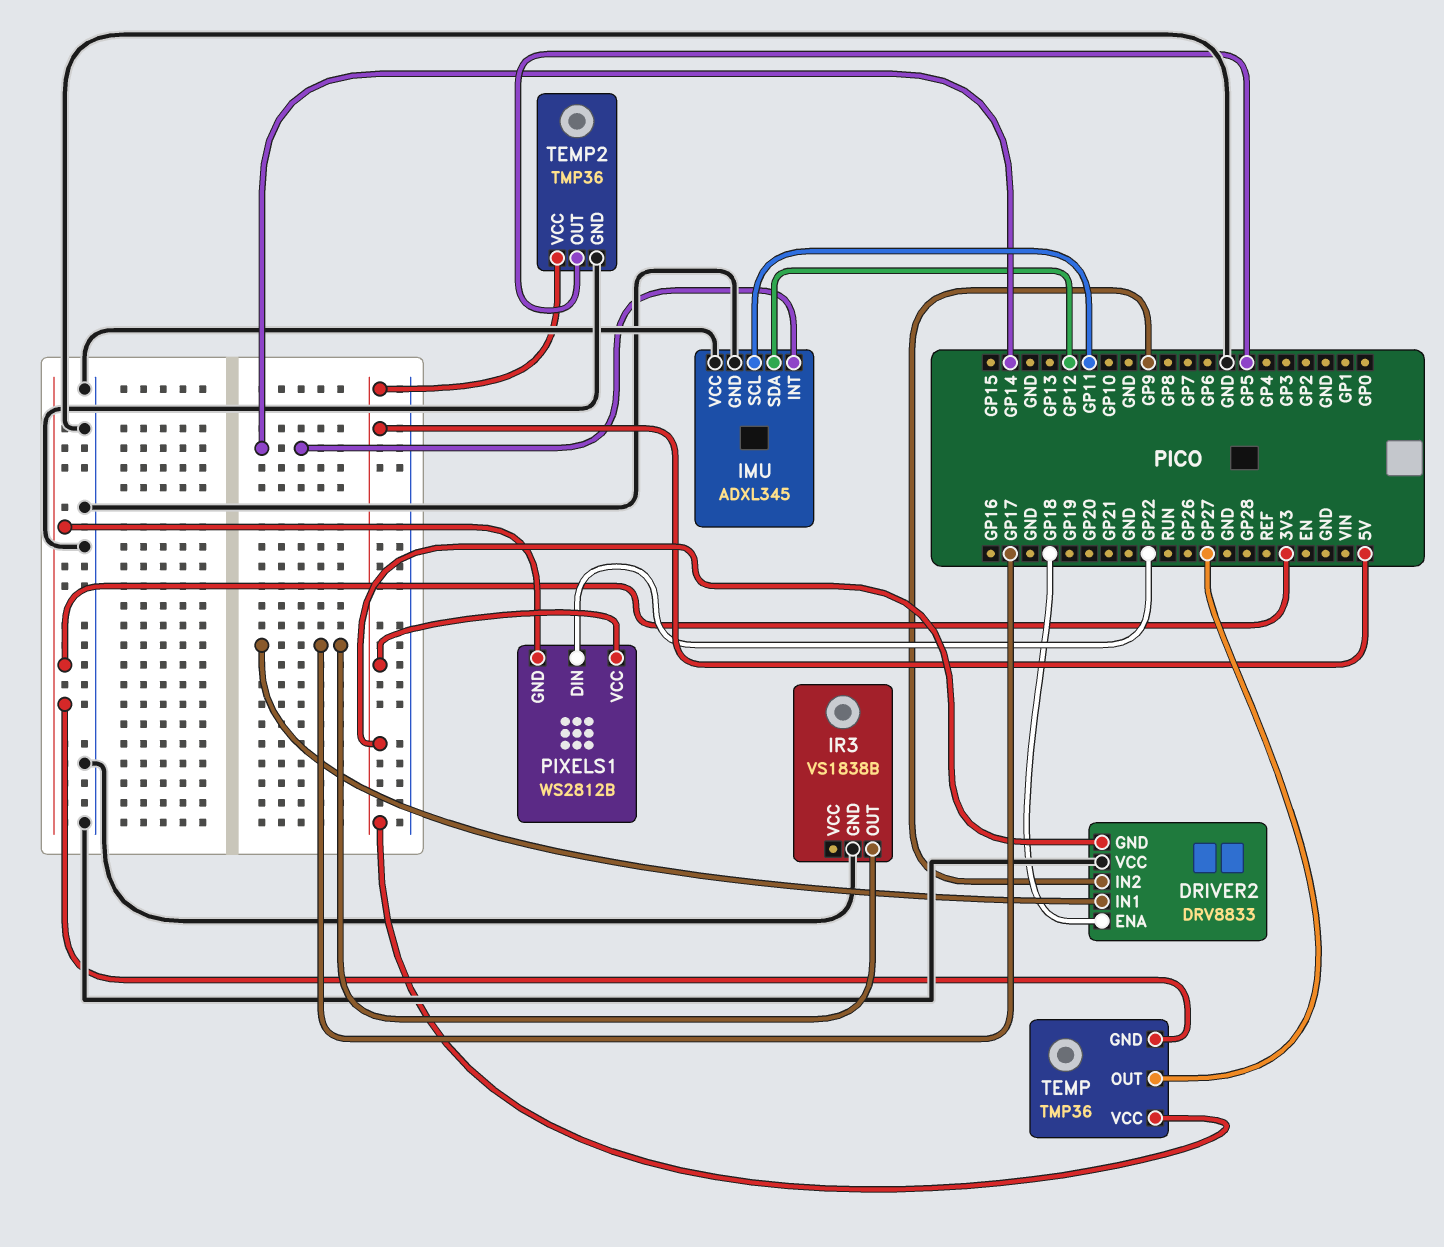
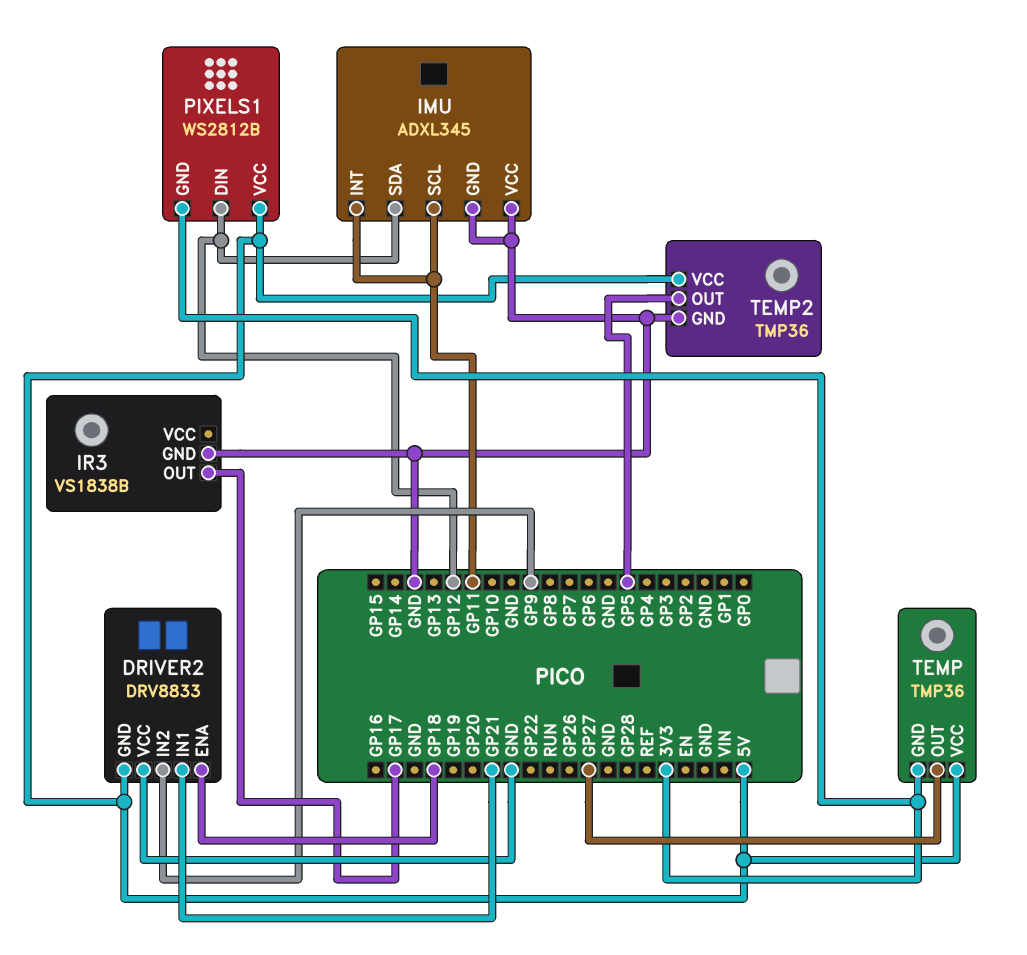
DRIVER2 pin IN1: GP17 -> GP21
IMU pin INT: GP14 -> GP11
PIXELS1 pin DIN: GP22 -> GP12

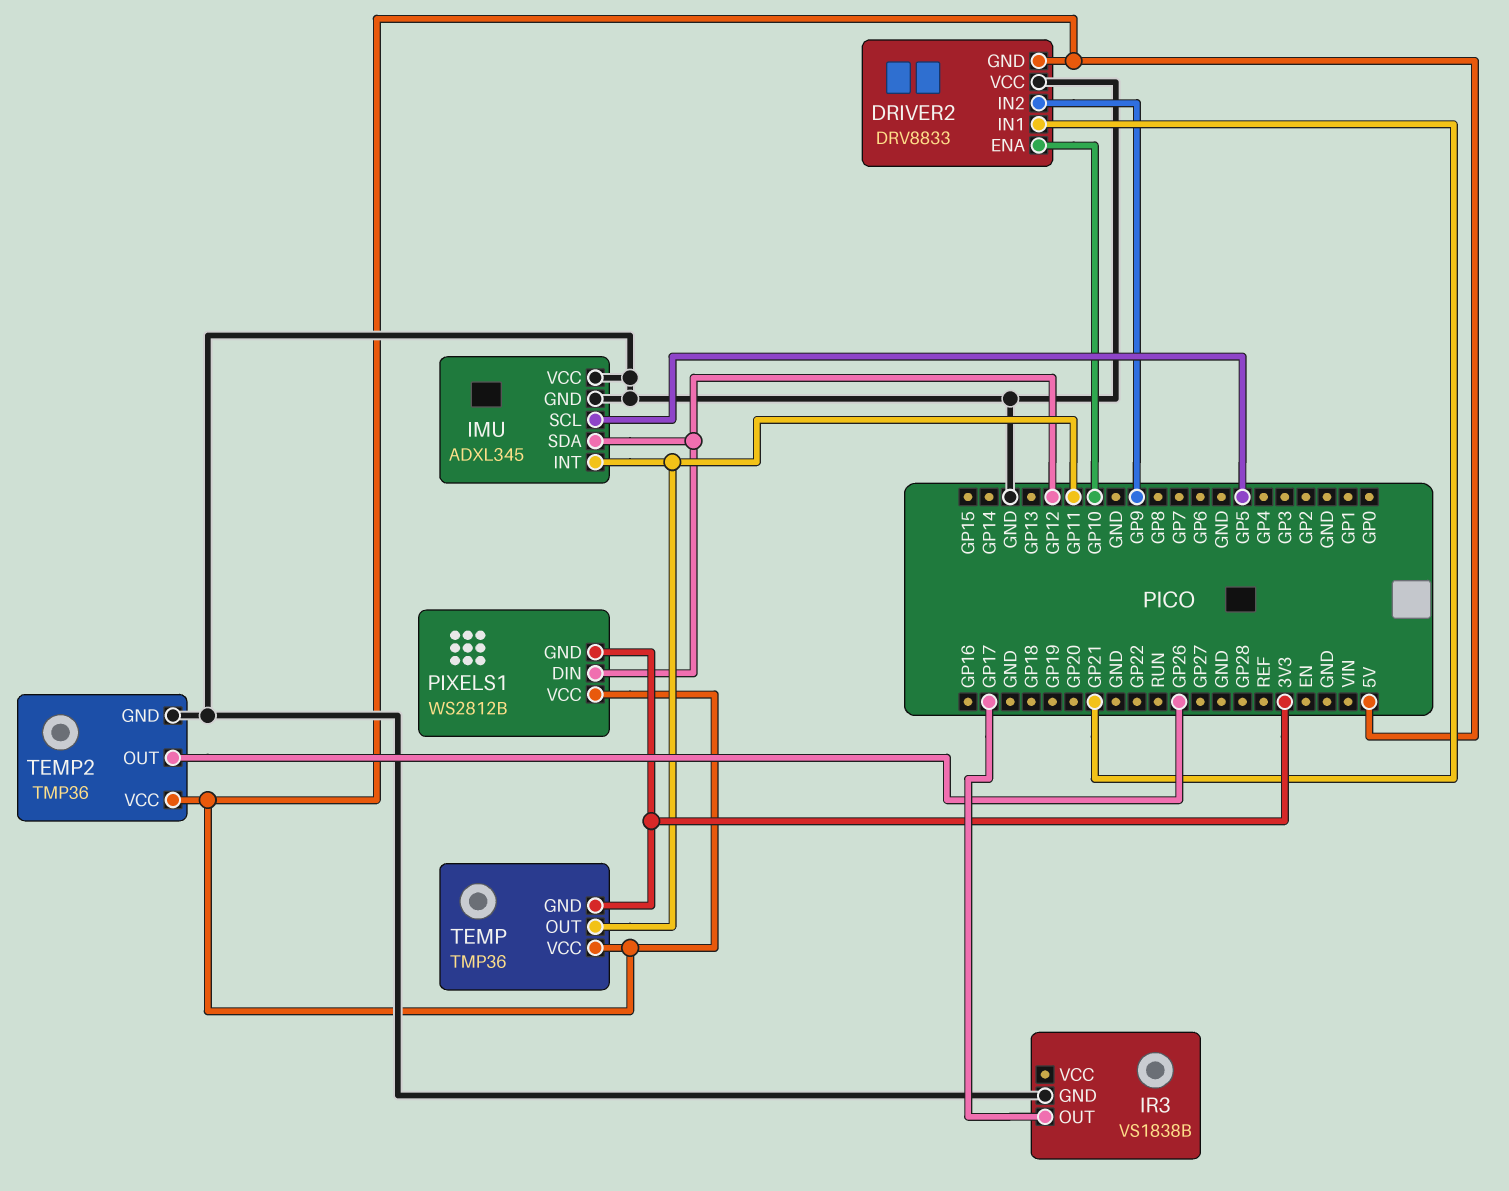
DRIVER2 pin ENA: GP18 -> GP10
IMU pin SCL: GP11 -> GP5
TEMP pin OUT: GP27 -> GP11
TEMP2 pin OUT: GP5 -> GP26

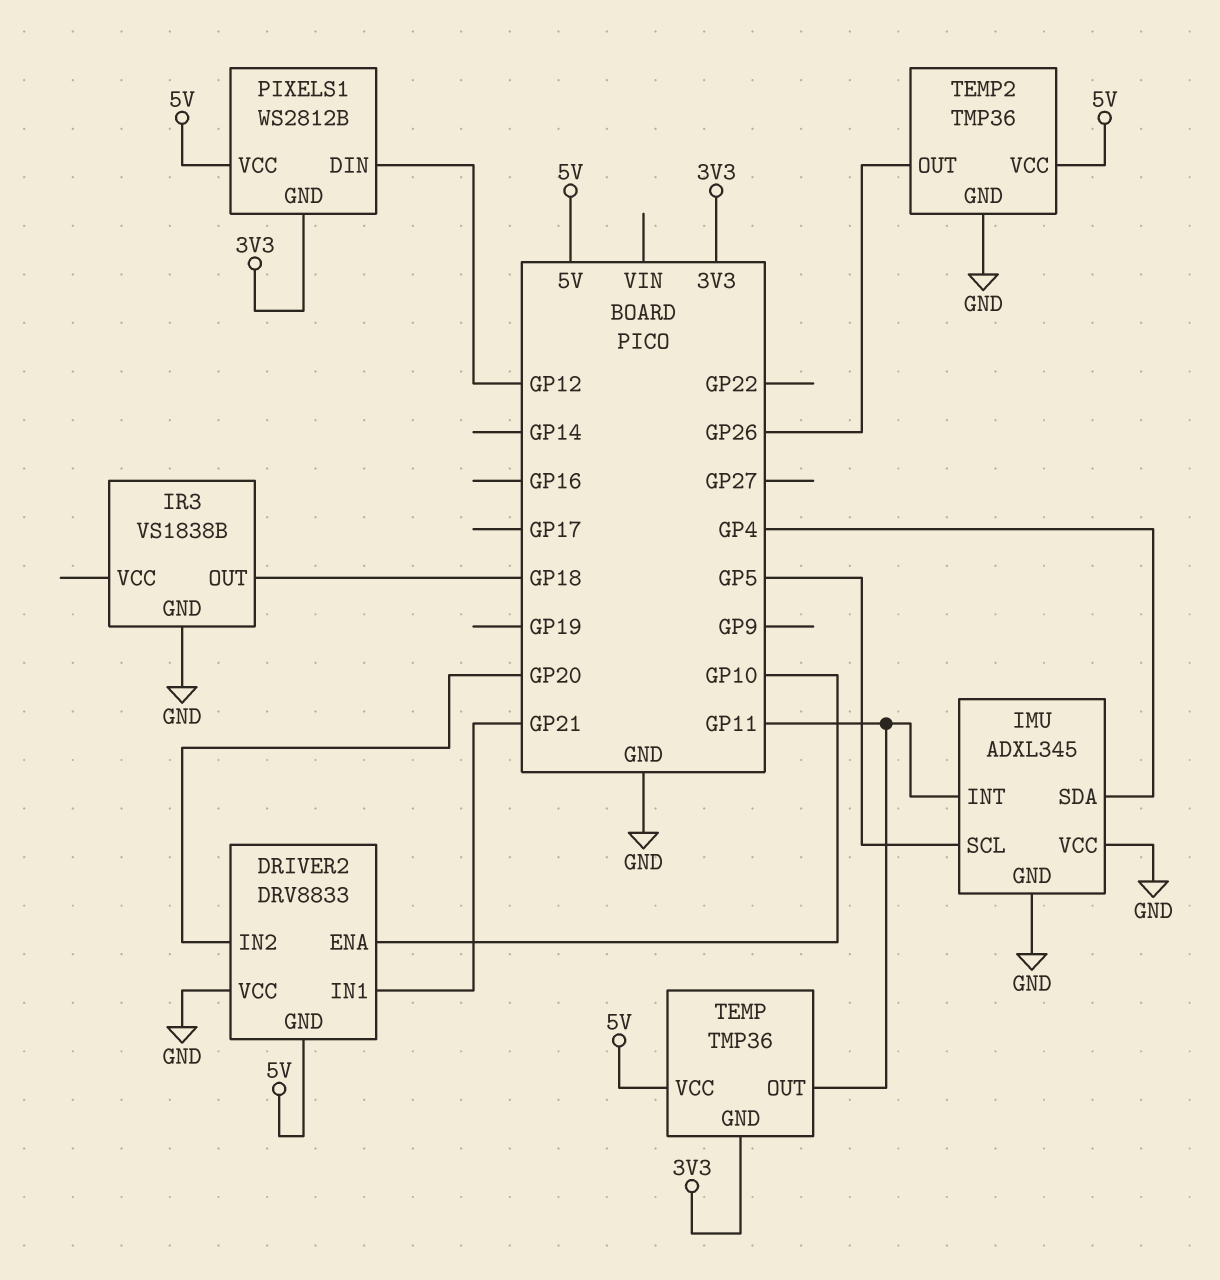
DRIVER2 pin IN2: GP9 -> GP20
IMU pin SDA: GP12 -> GP4
IR3 pin OUT: GP17 -> GP18

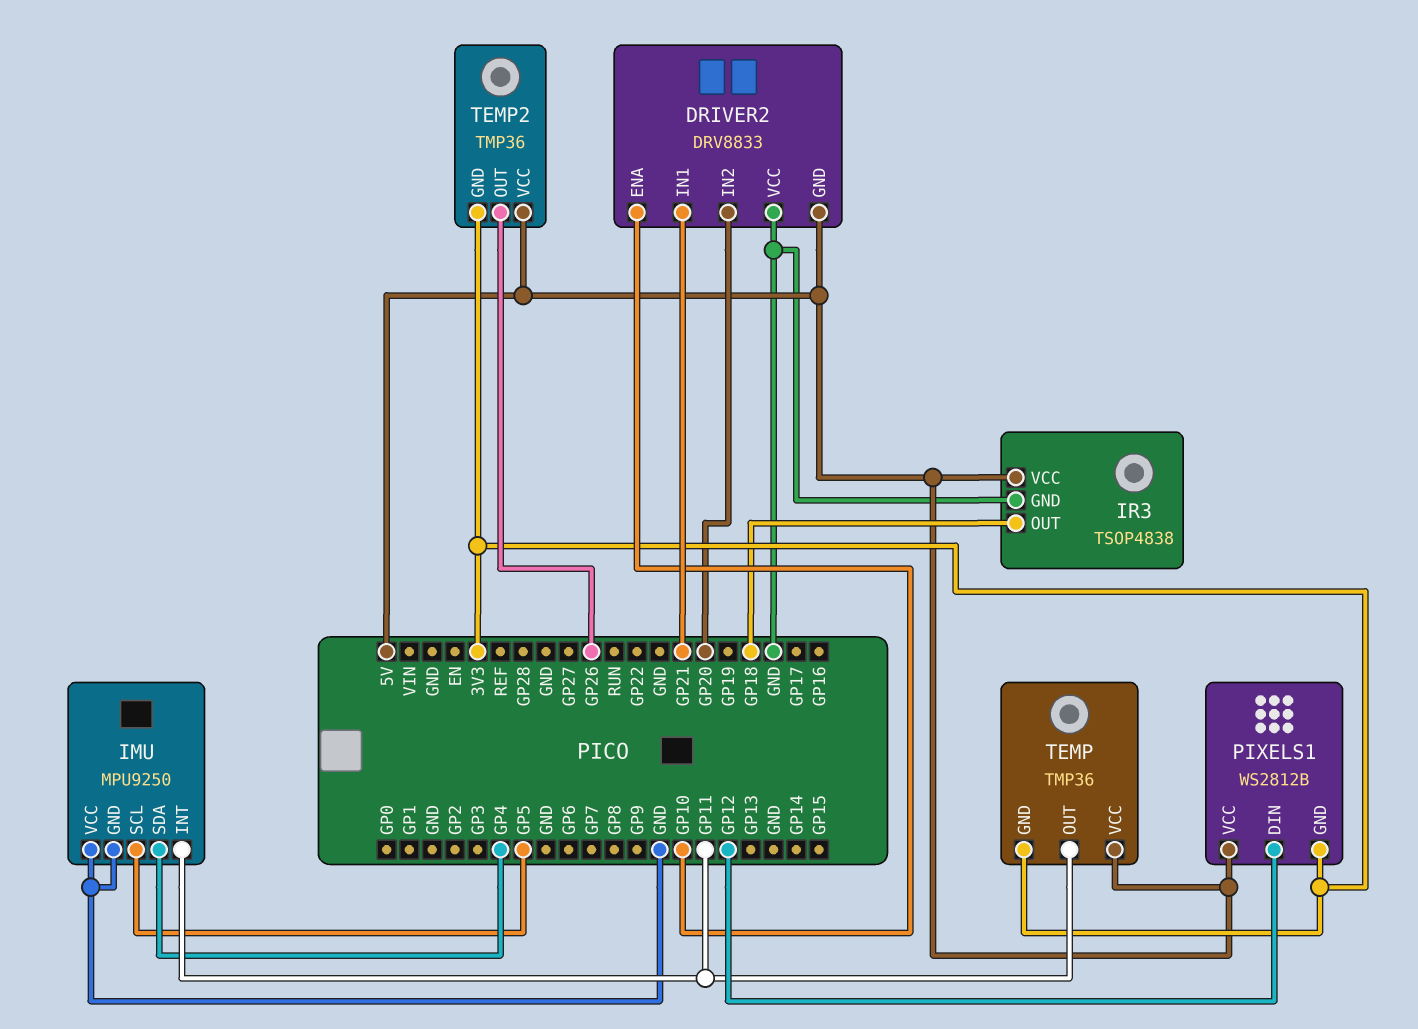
IMU: ADXL345 -> MPU9250
IR3: VS1838B -> TSOP4838
IR3 pin VCC: none -> 5V
TEMP2 pin GND: GND -> 3V3

